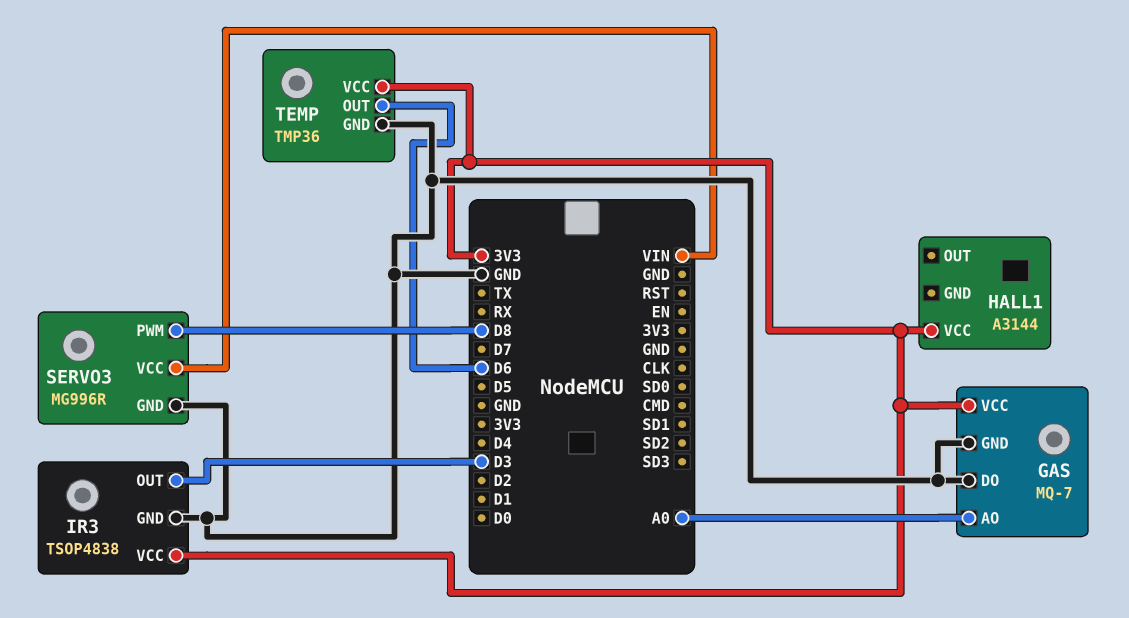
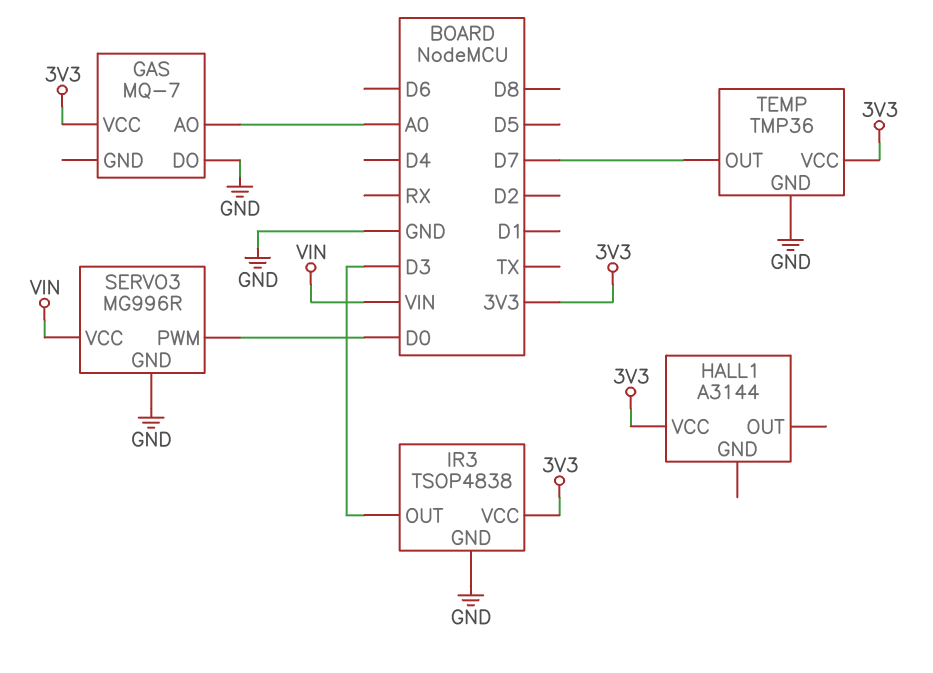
GAS pin GND: GND -> none
SERVO3 pin PWM: D8 -> D0
TEMP pin OUT: D6 -> D7

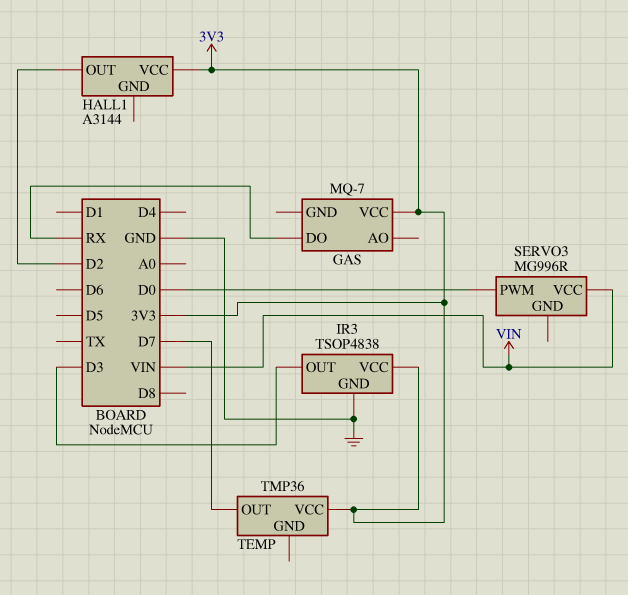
GAS pin AO: A0 -> none
GAS pin DO: GND -> RX
HALL1 pin OUT: none -> D2
SERVO3 pin GND: GND -> none
TEMP pin GND: GND -> none

